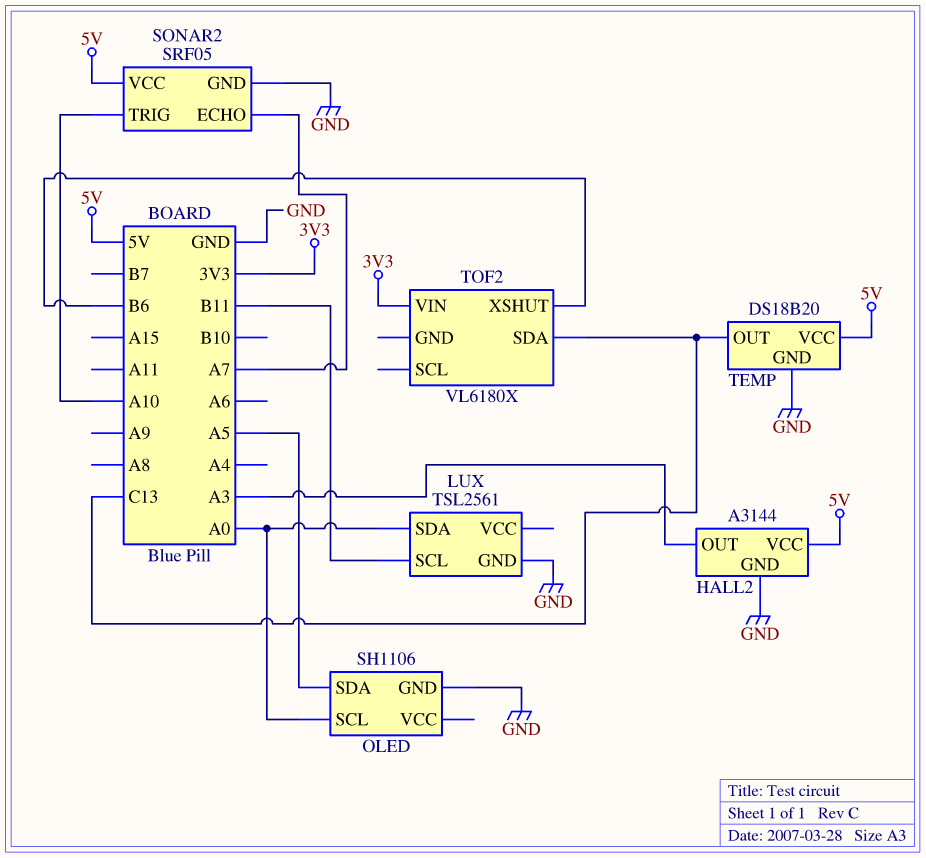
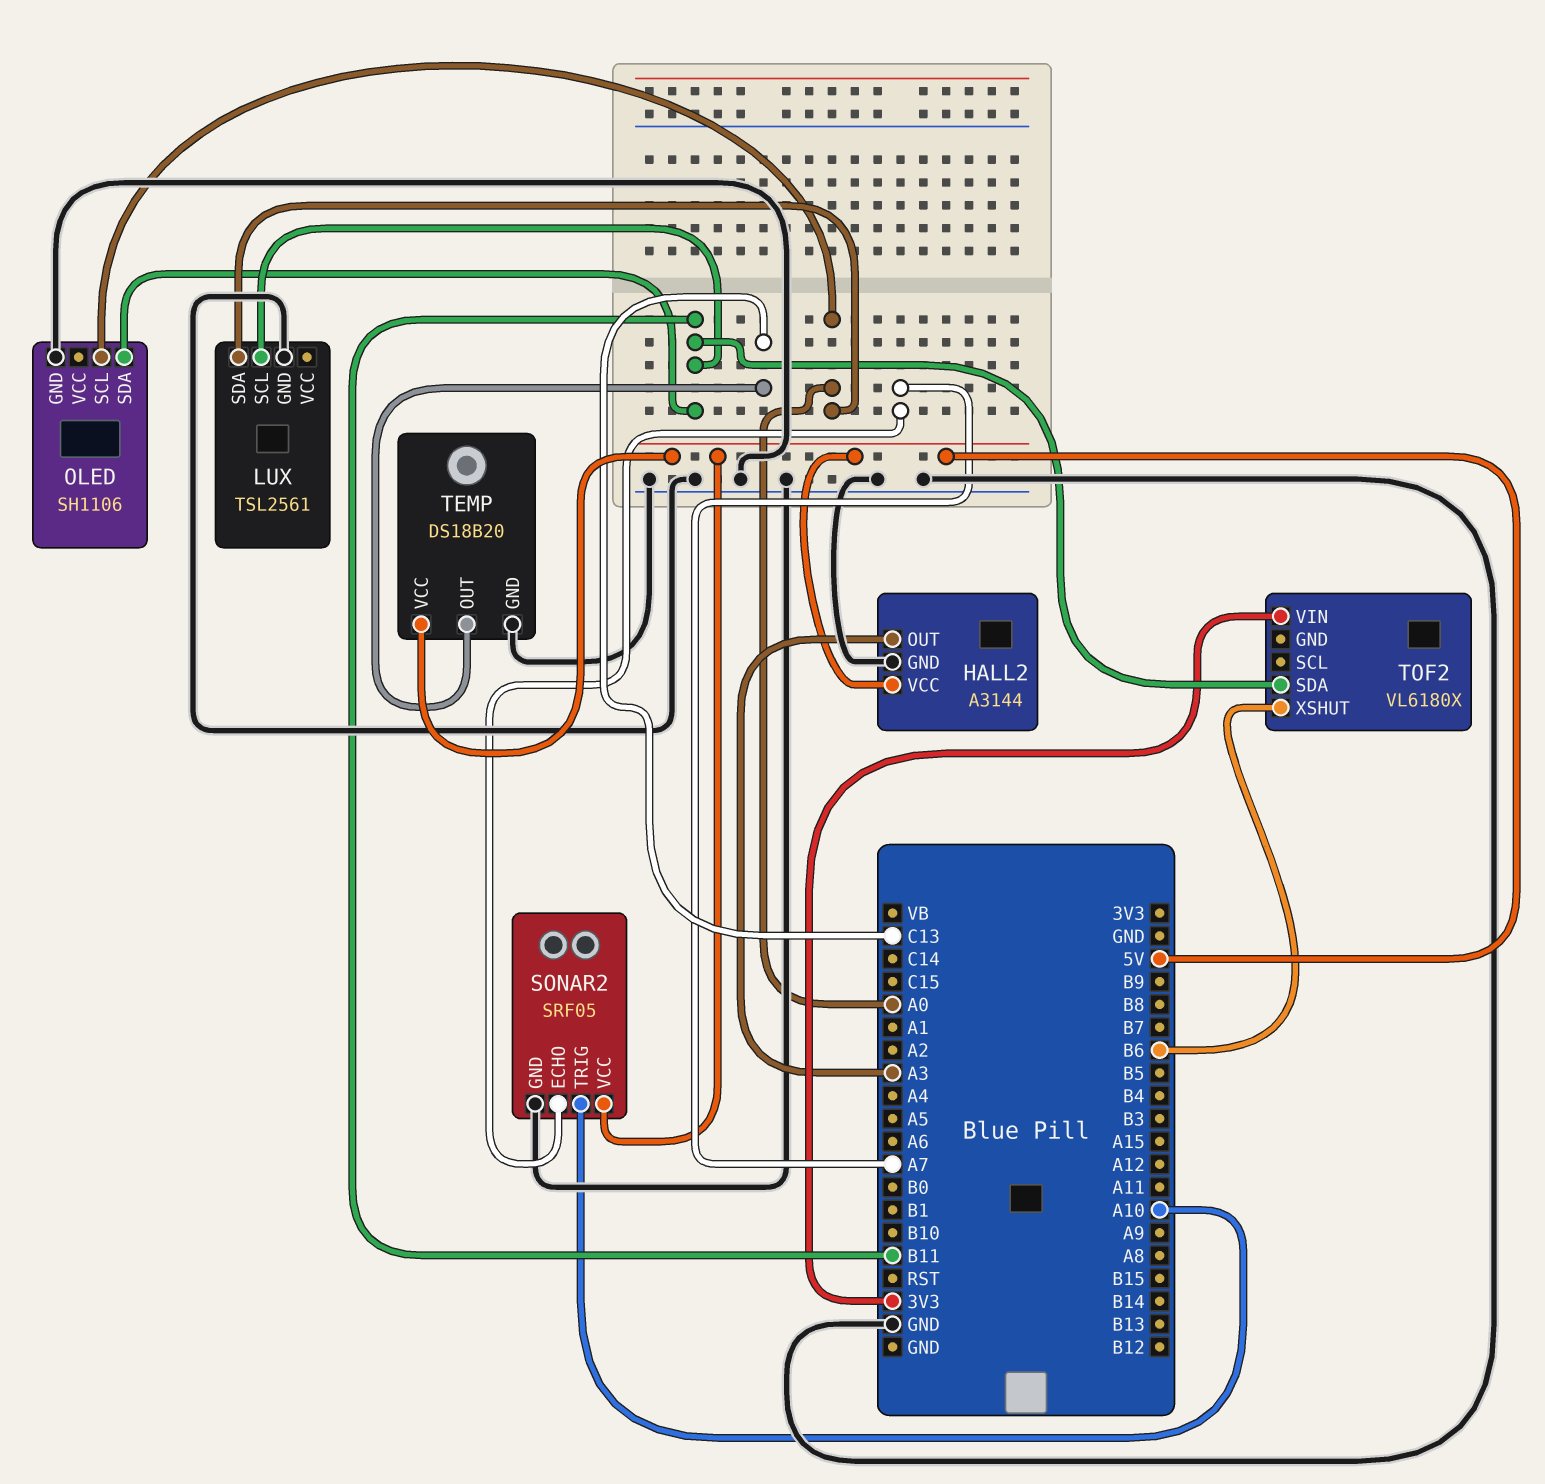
OLED pin SDA: A5 -> B11
TOF2 pin SDA: C13 -> B11

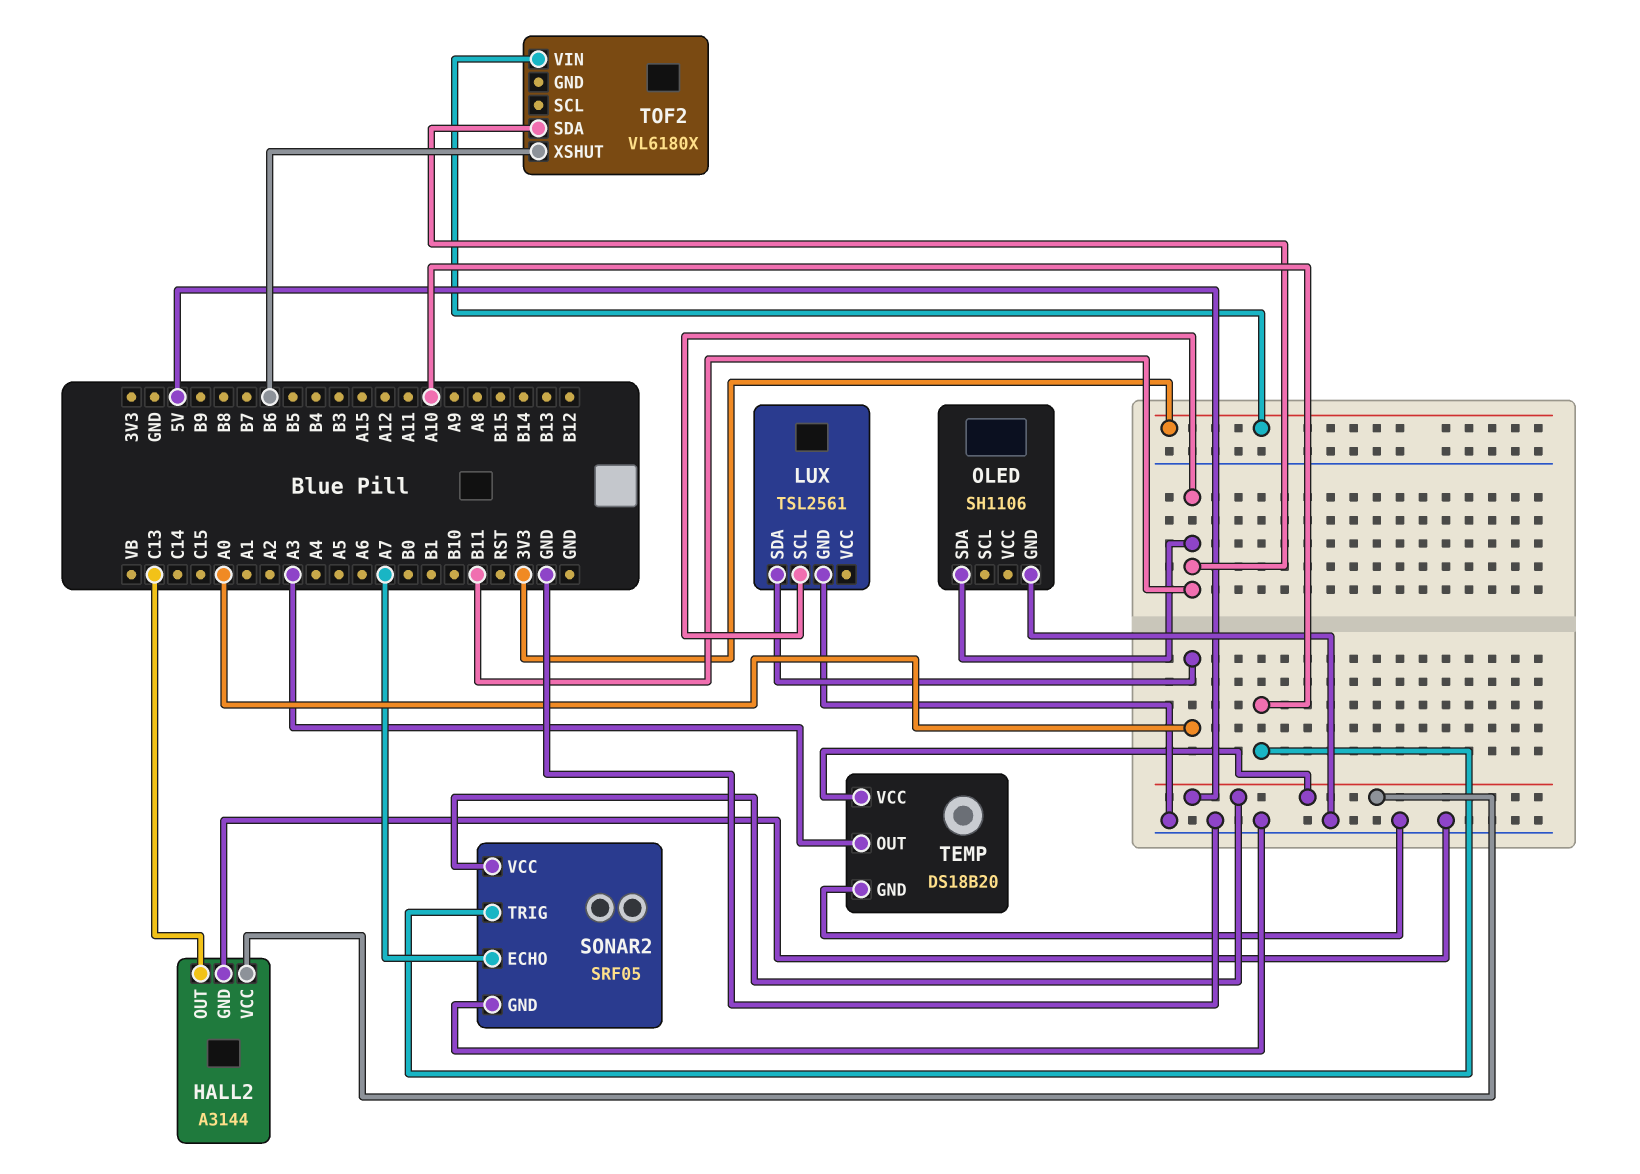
HALL2 pin OUT: A3 -> C13
OLED pin SCL: A0 -> none
TEMP pin OUT: C13 -> A3

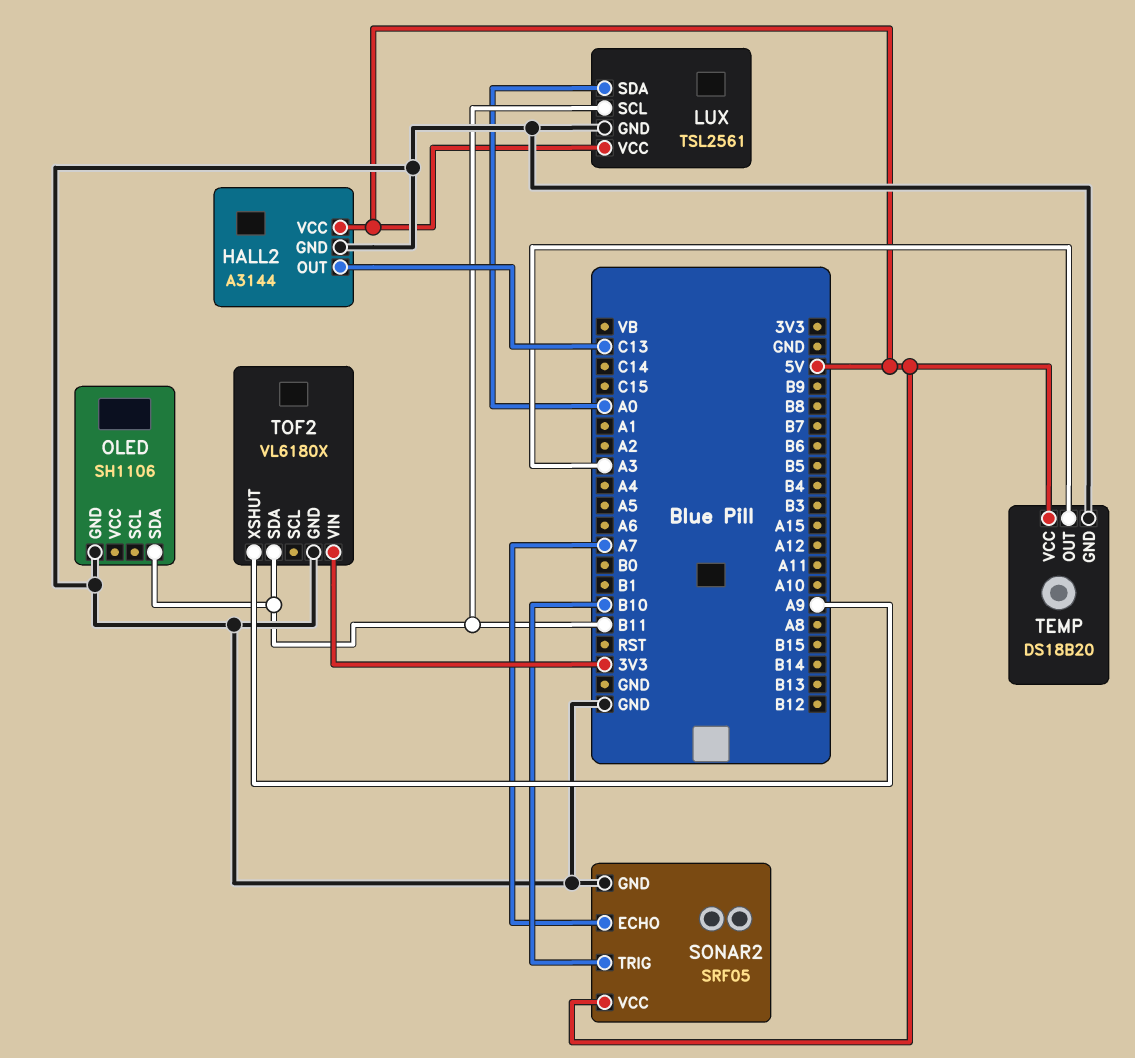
LUX pin VCC: none -> 5V
SONAR2 pin TRIG: A10 -> B10
TOF2 pin GND: none -> GND
TOF2 pin XSHUT: B6 -> A9

